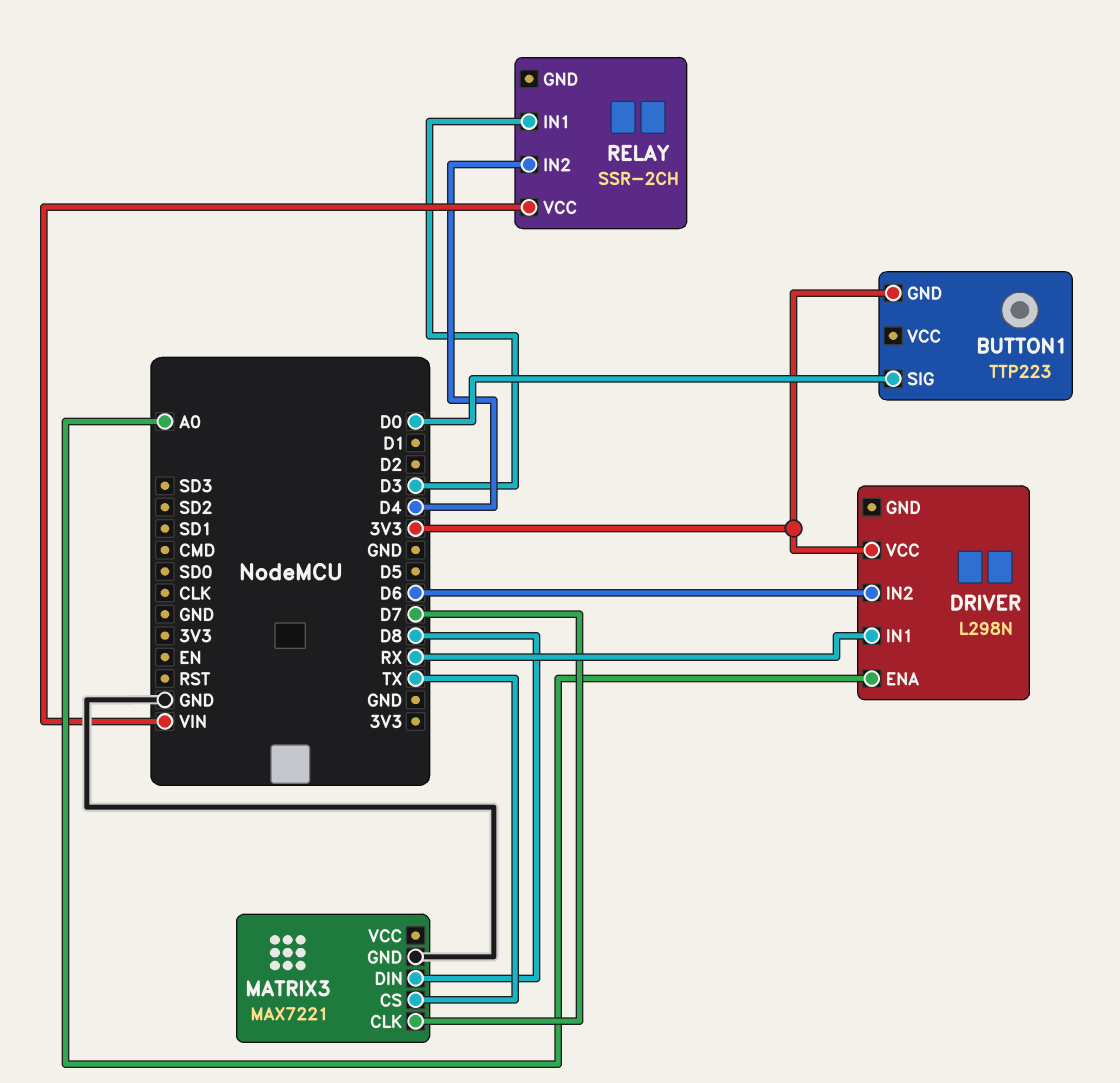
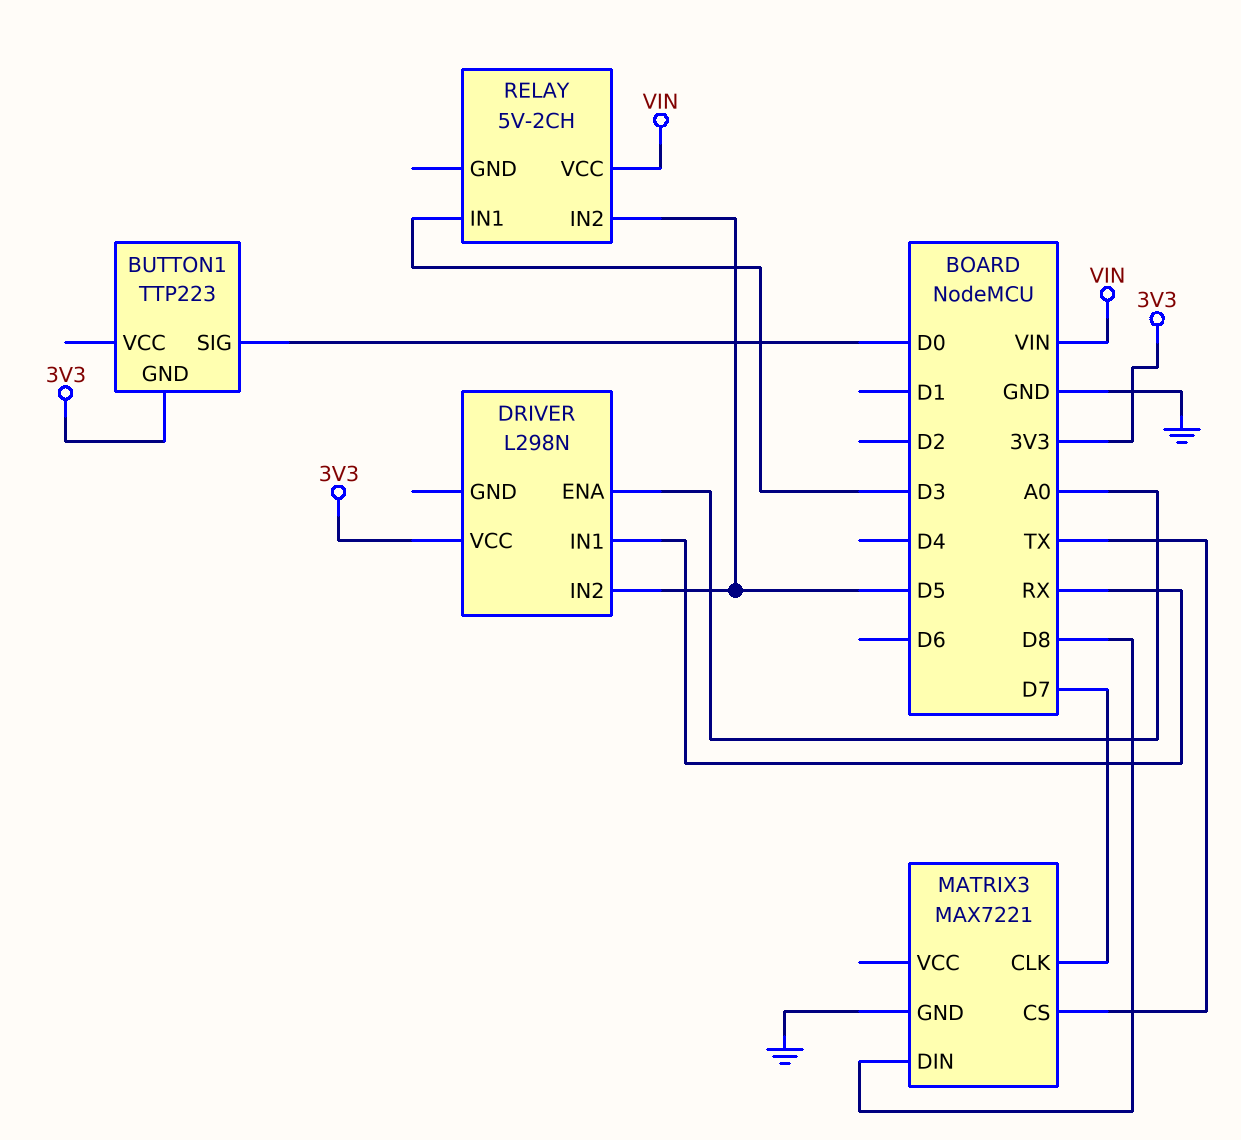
DRIVER pin IN2: D6 -> D5
RELAY: SSR-2CH -> 5V-2CH
RELAY pin IN2: D4 -> D5

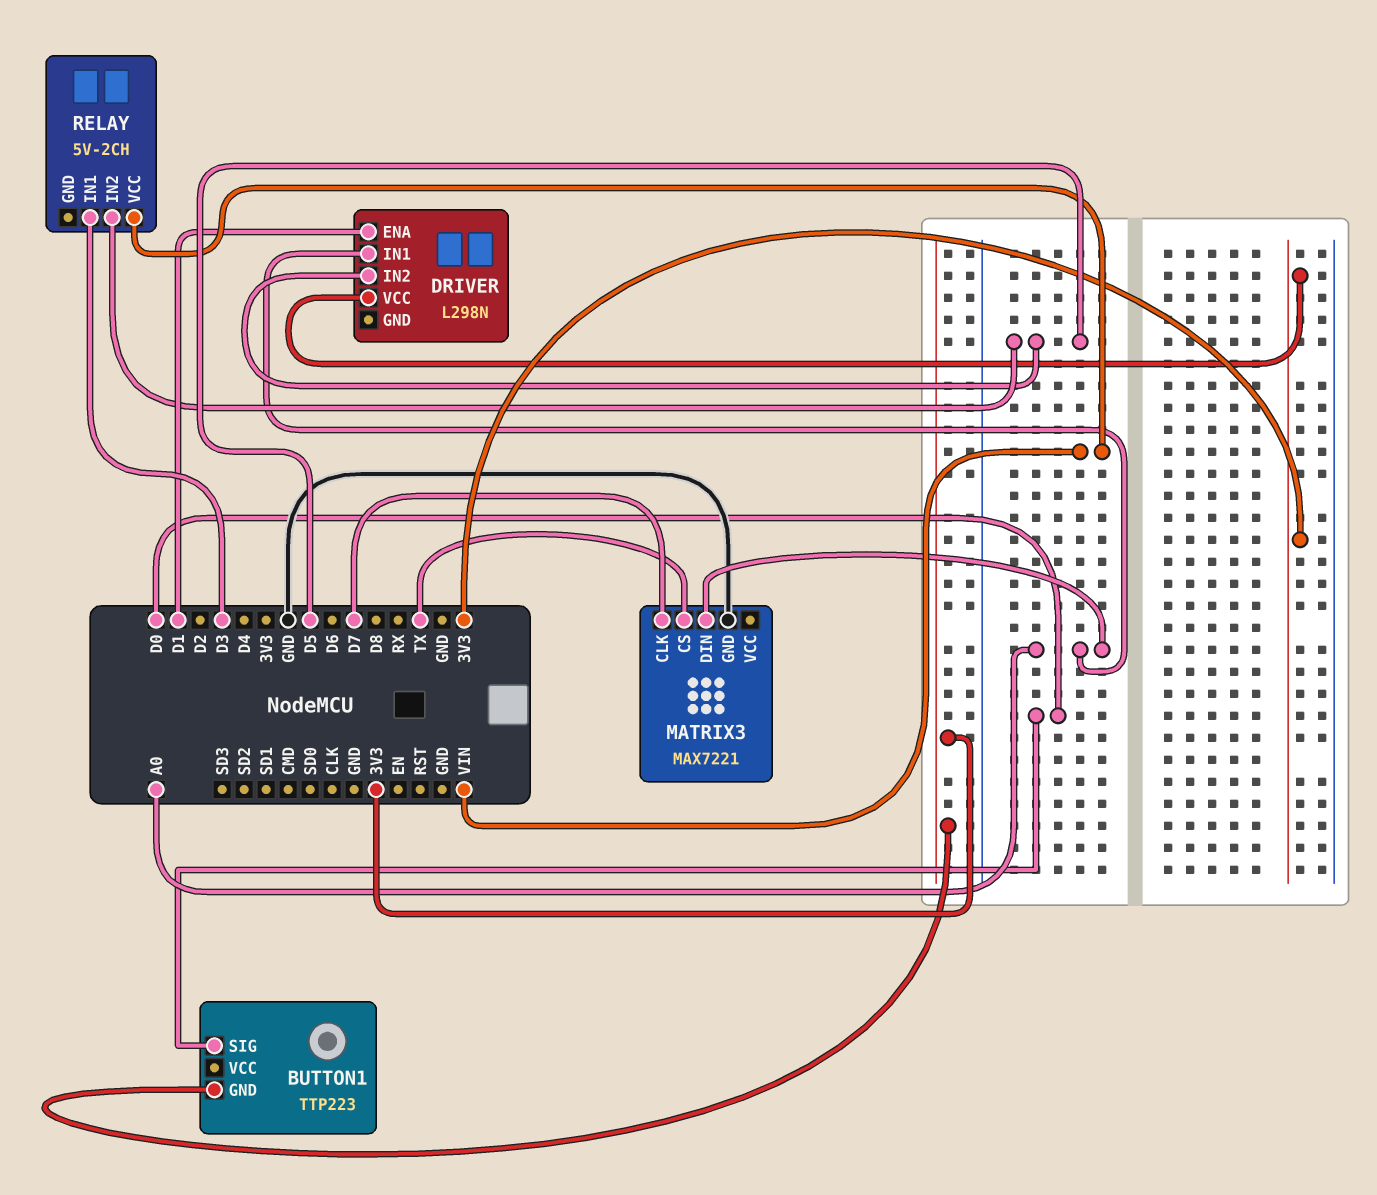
DRIVER pin ENA: A0 -> D1
DRIVER pin IN1: RX -> A0
MATRIX3 pin DIN: D8 -> A0

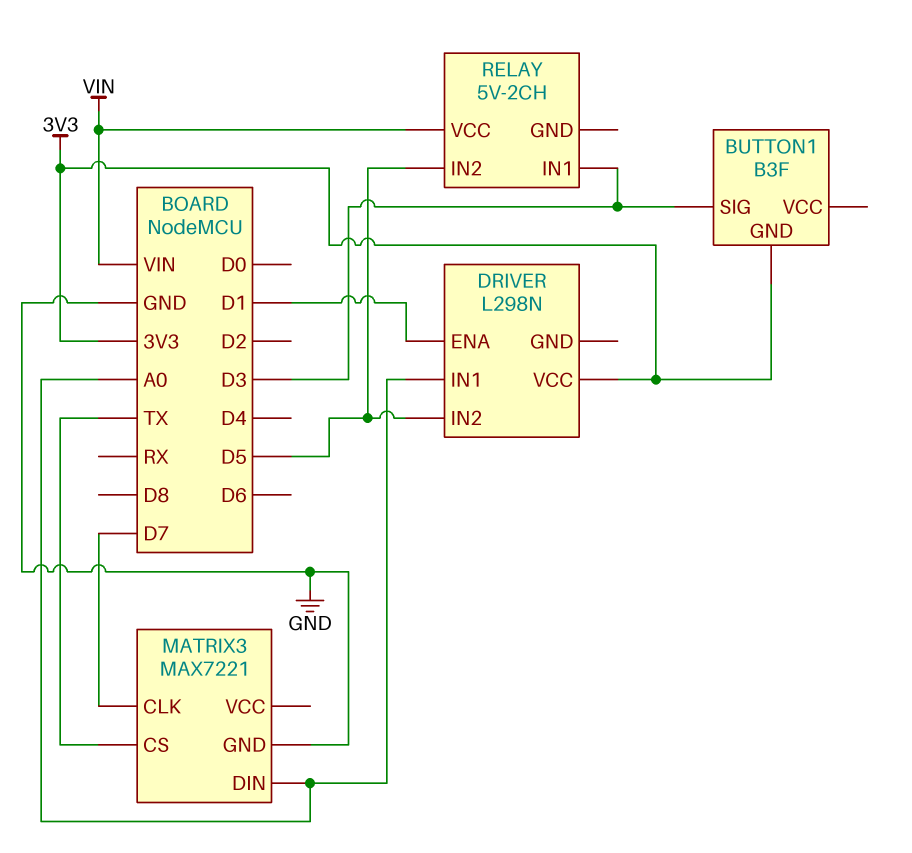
BUTTON1: TTP223 -> B3F
BUTTON1 pin SIG: D0 -> D3

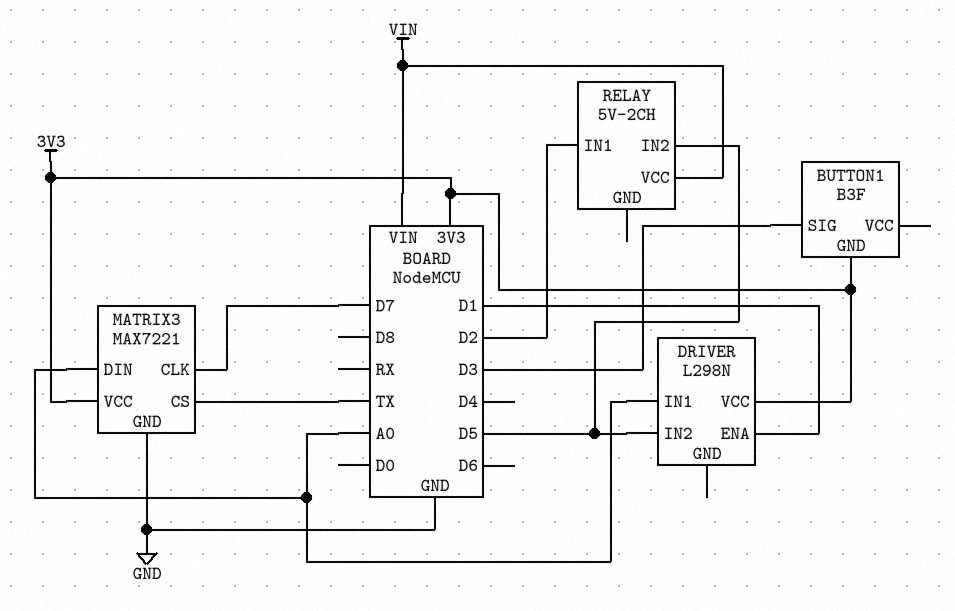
MATRIX3 pin VCC: none -> 3V3
RELAY pin IN1: D3 -> D2

